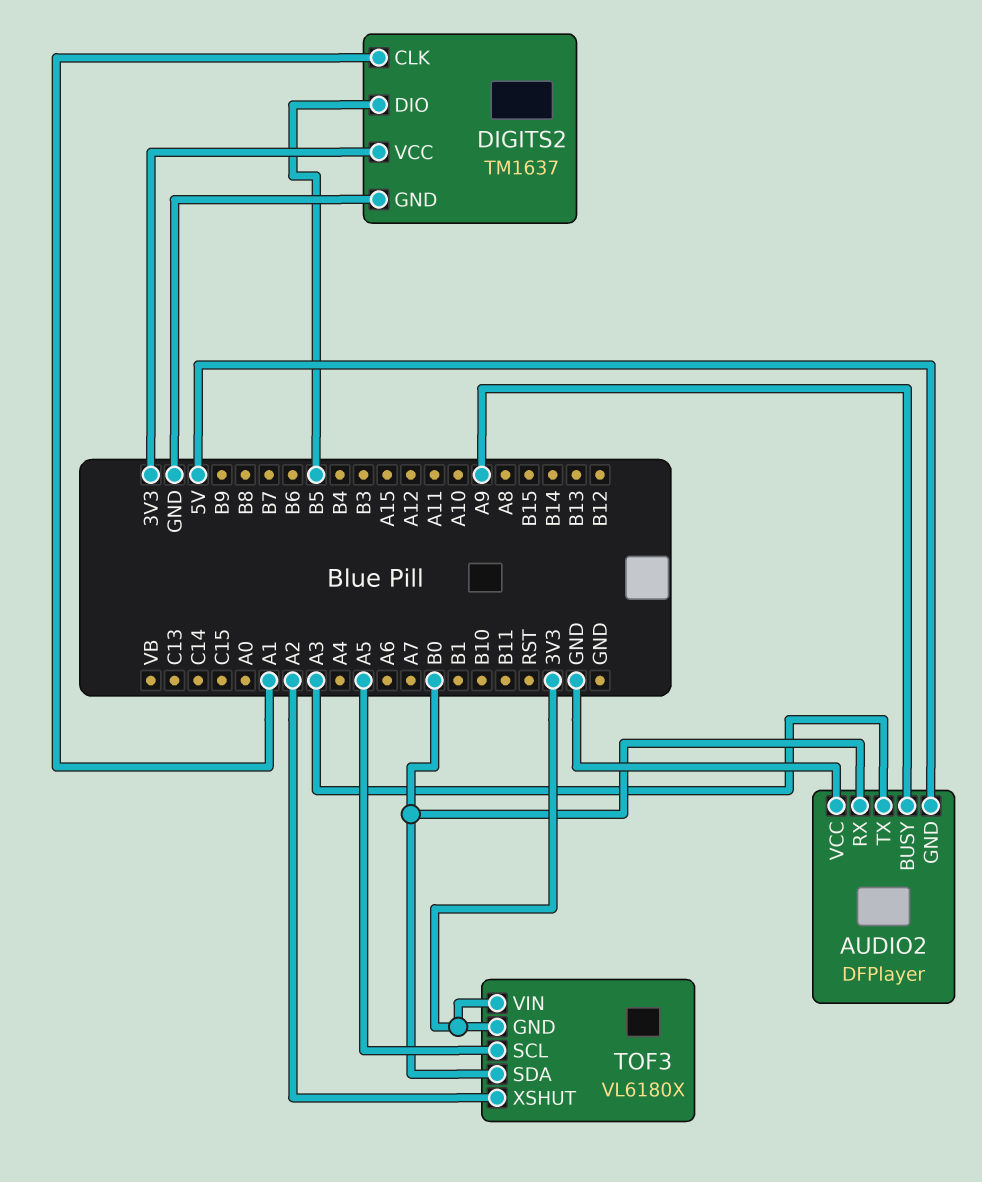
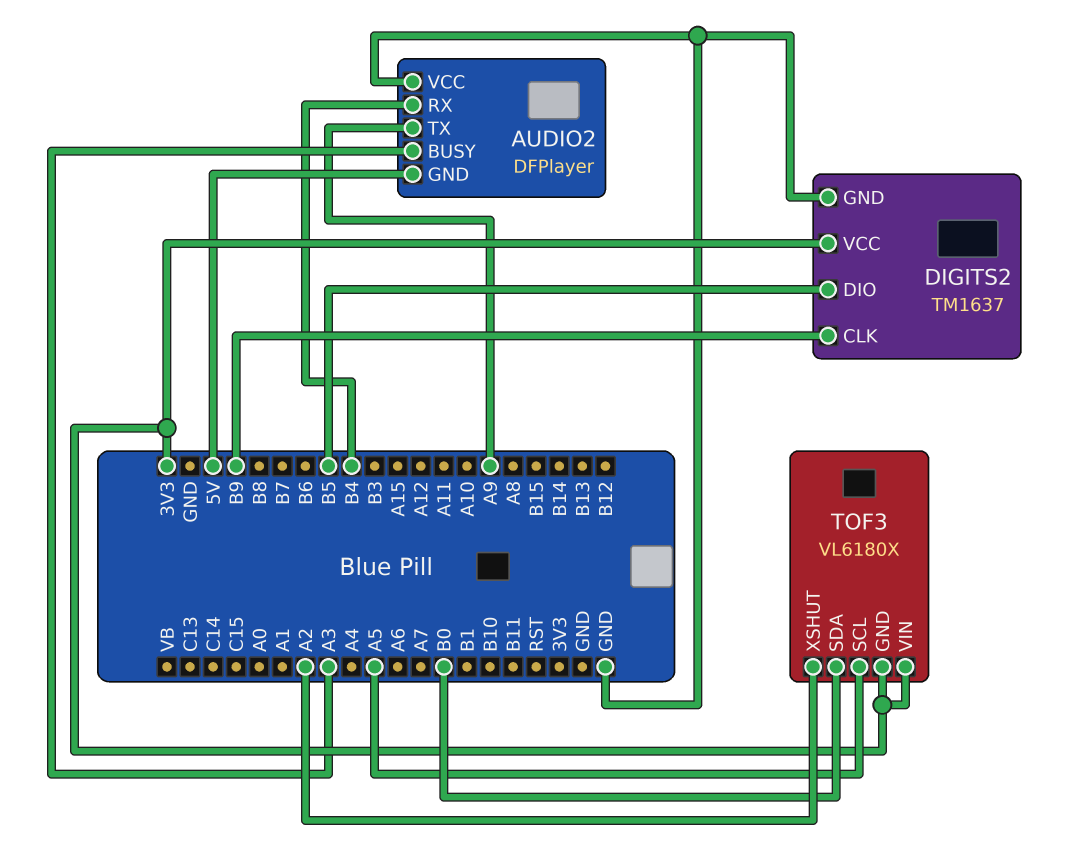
AUDIO2 pin BUSY: A9 -> A3
AUDIO2 pin RX: B0 -> B4
AUDIO2 pin TX: A3 -> A9
DIGITS2 pin CLK: A1 -> B9

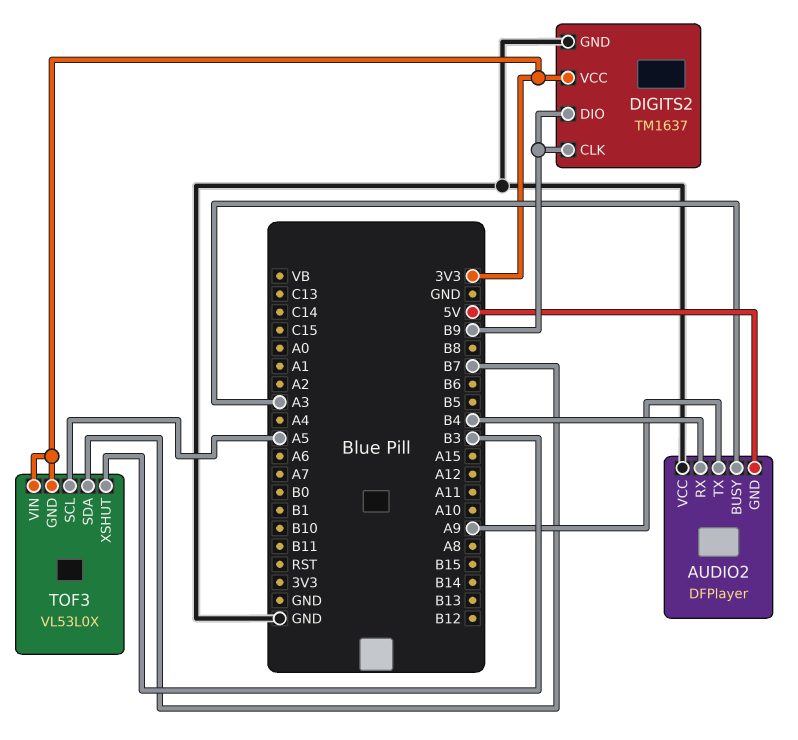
DIGITS2 pin DIO: B5 -> B9
TOF3: VL6180X -> VL53L0X
TOF3 pin SDA: B0 -> B7
TOF3 pin XSHUT: A2 -> B3

